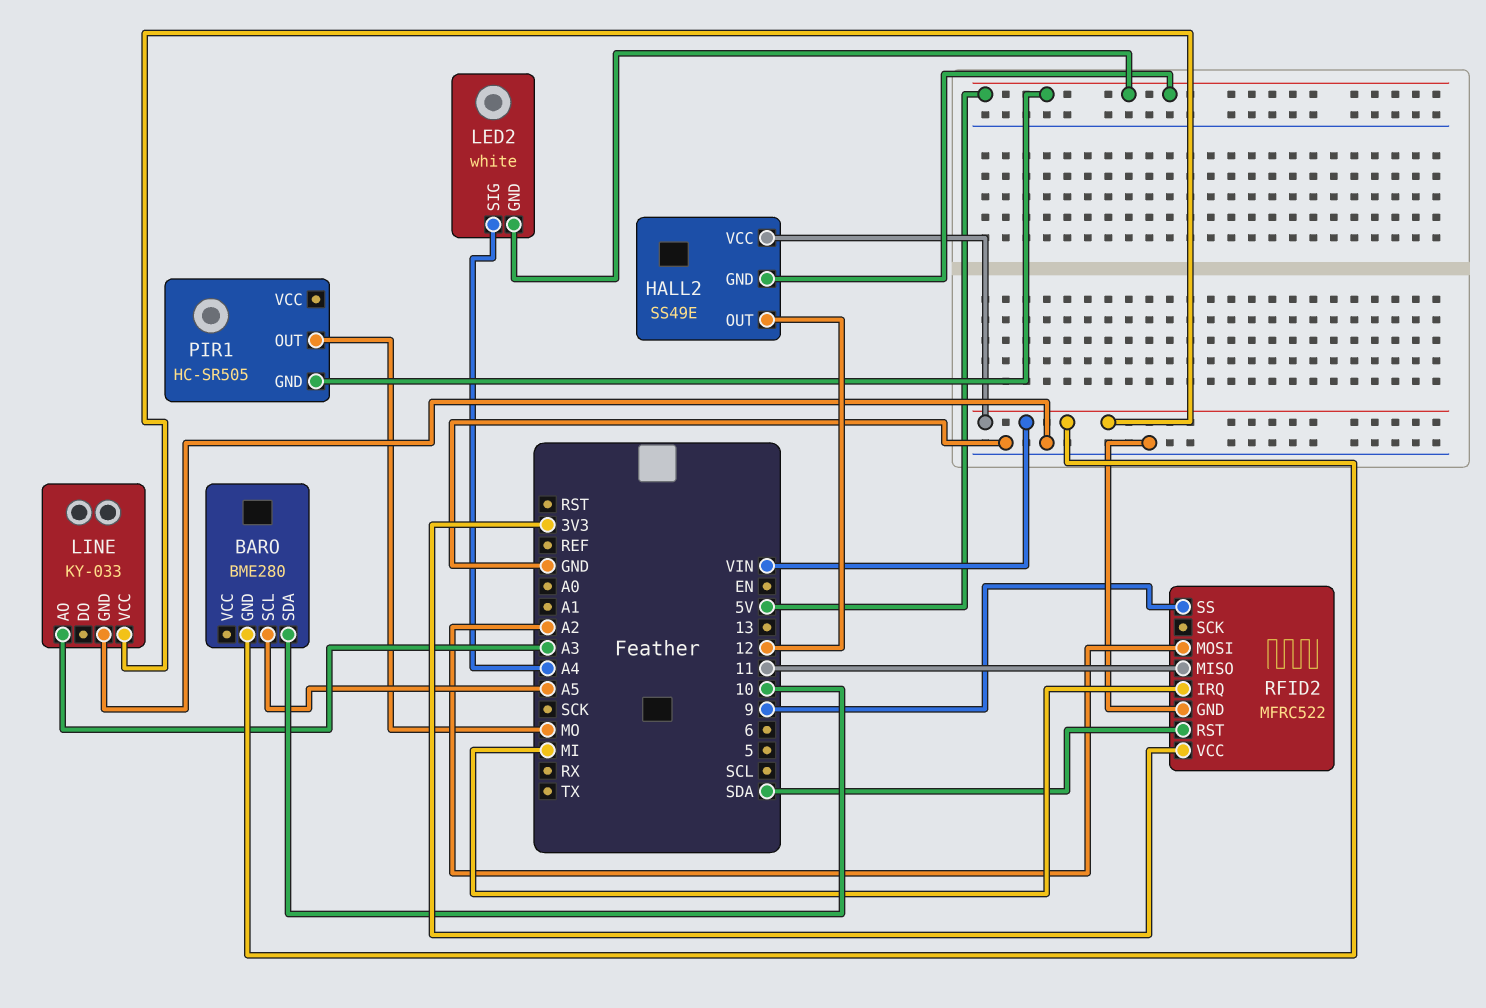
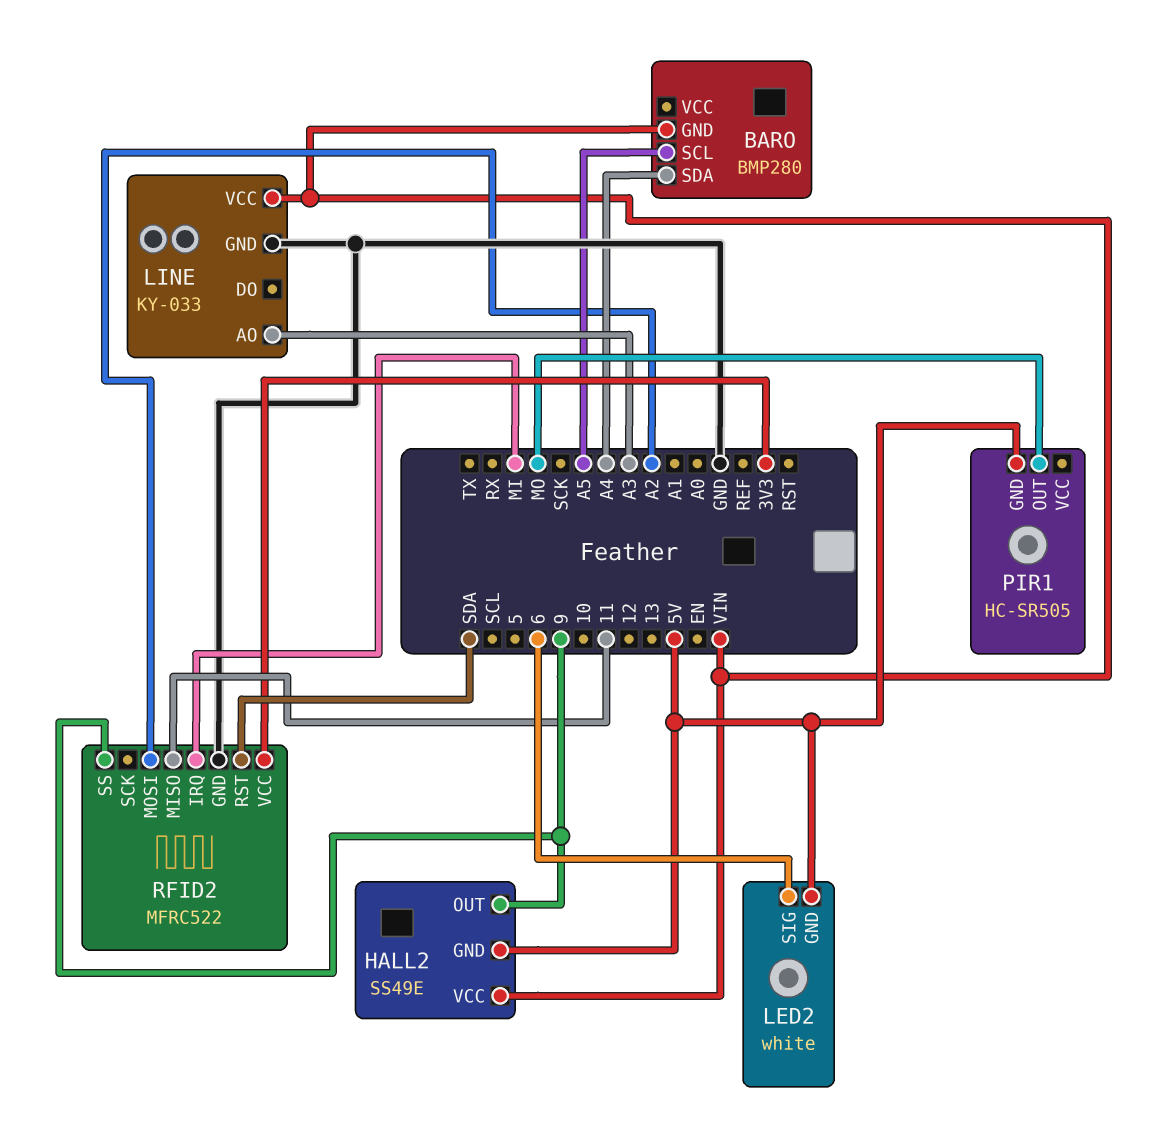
BARO: BME280 -> BMP280
BARO pin SDA: 10 -> A4
HALL2 pin OUT: 12 -> 9
LED2 pin SIG: A4 -> 6

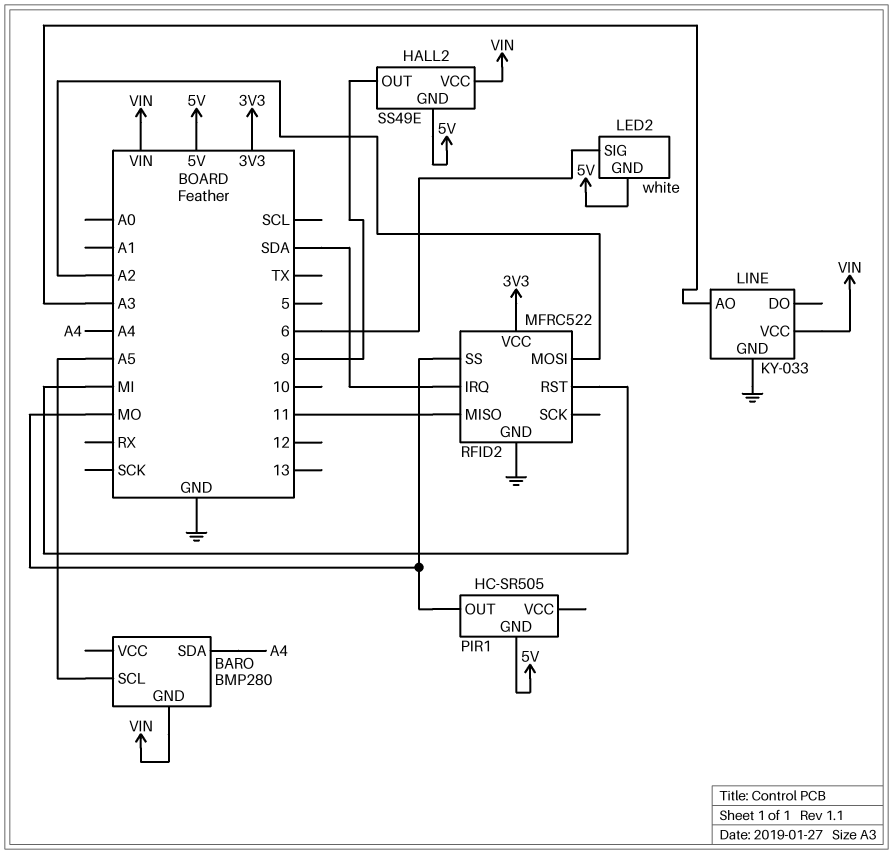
RFID2 pin IRQ: MI -> SDA
RFID2 pin RST: SDA -> MI
RFID2 pin SS: 9 -> MO

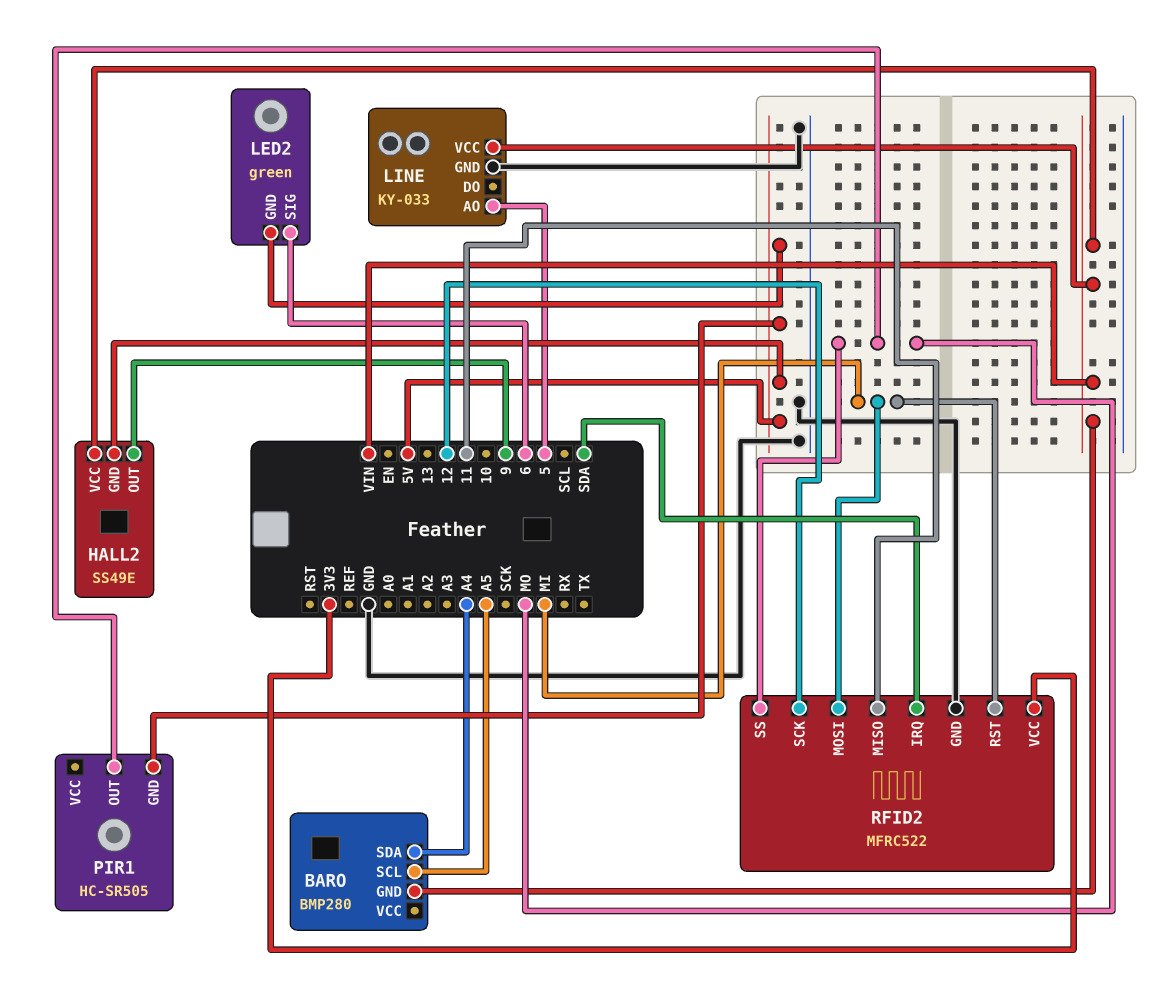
LED2: white -> green
LINE pin AO: A3 -> 5
RFID2 pin MOSI: A2 -> MI
RFID2 pin SCK: none -> 12

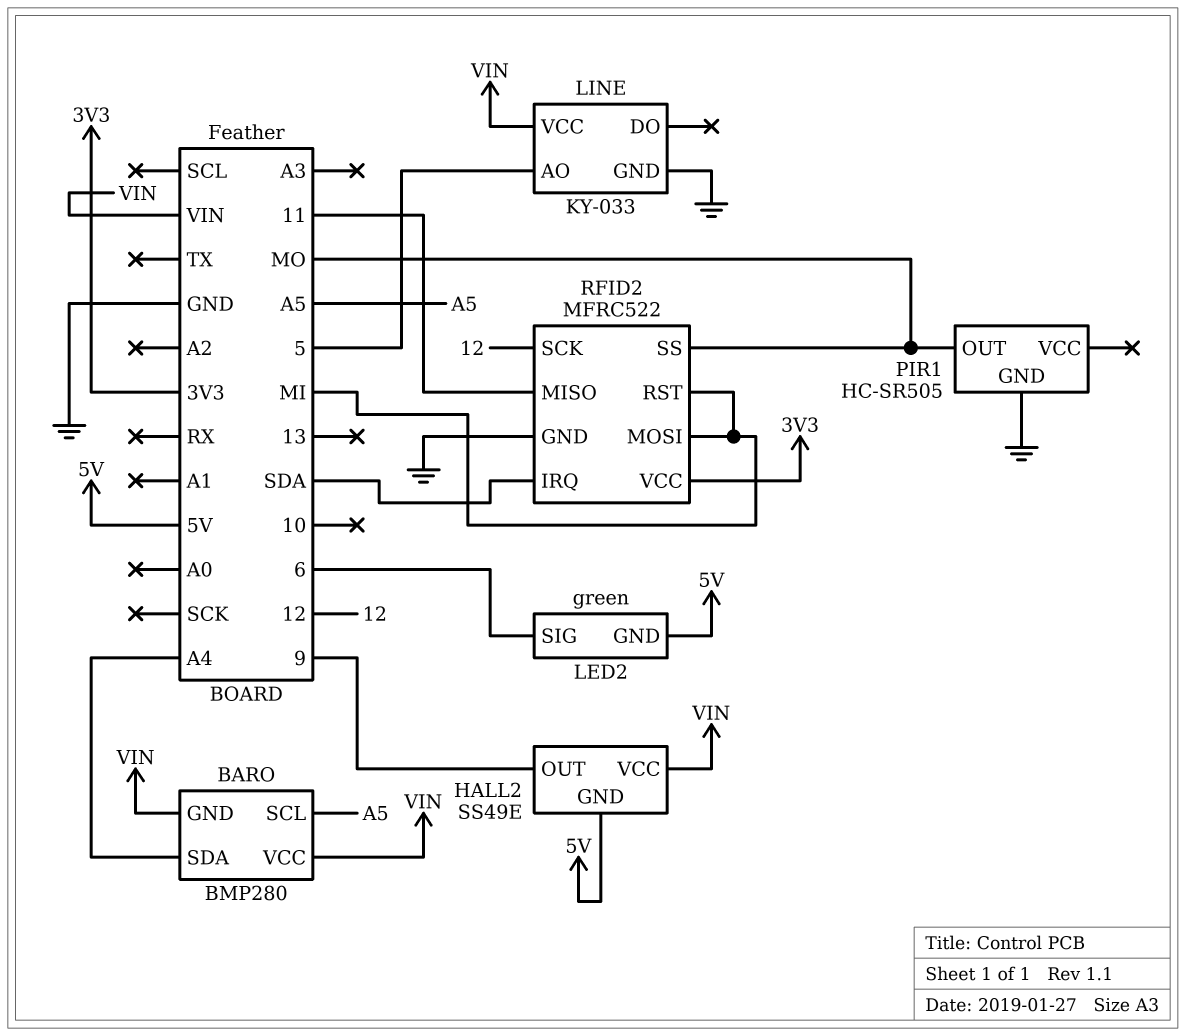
BARO pin VCC: none -> VIN
PIR1 pin GND: 5V -> GND

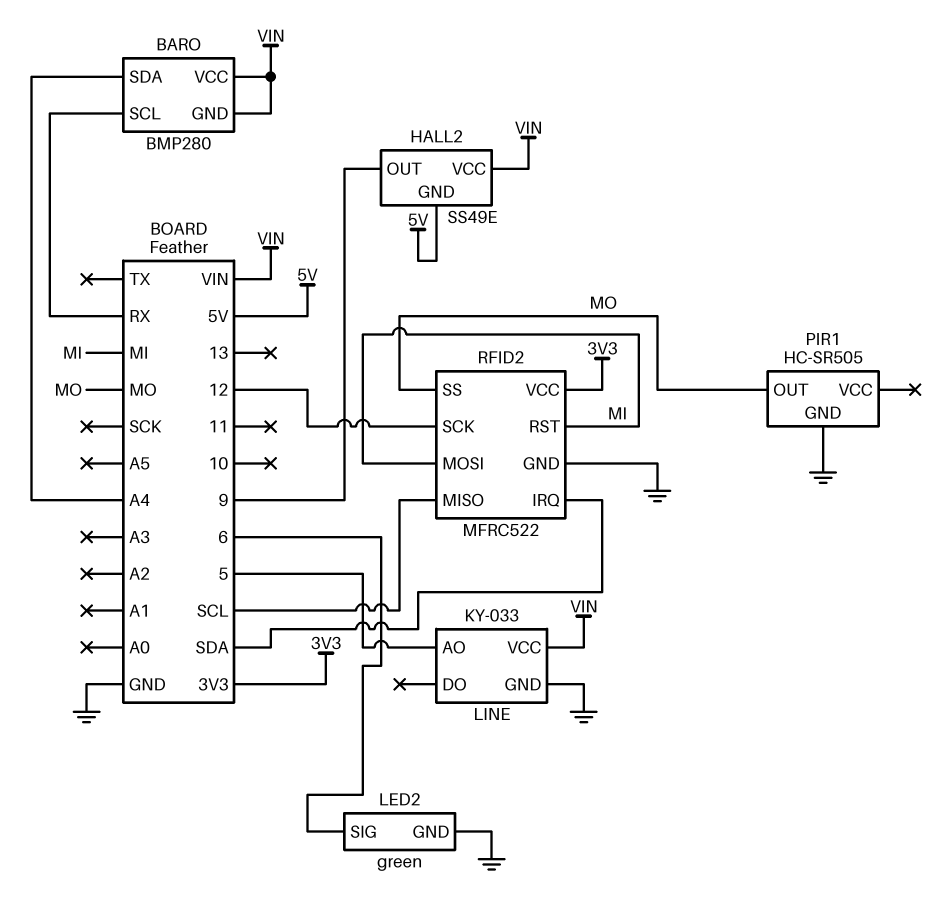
BARO pin SCL: A5 -> RX
LED2 pin GND: 5V -> GND
RFID2 pin MISO: 11 -> SCL

